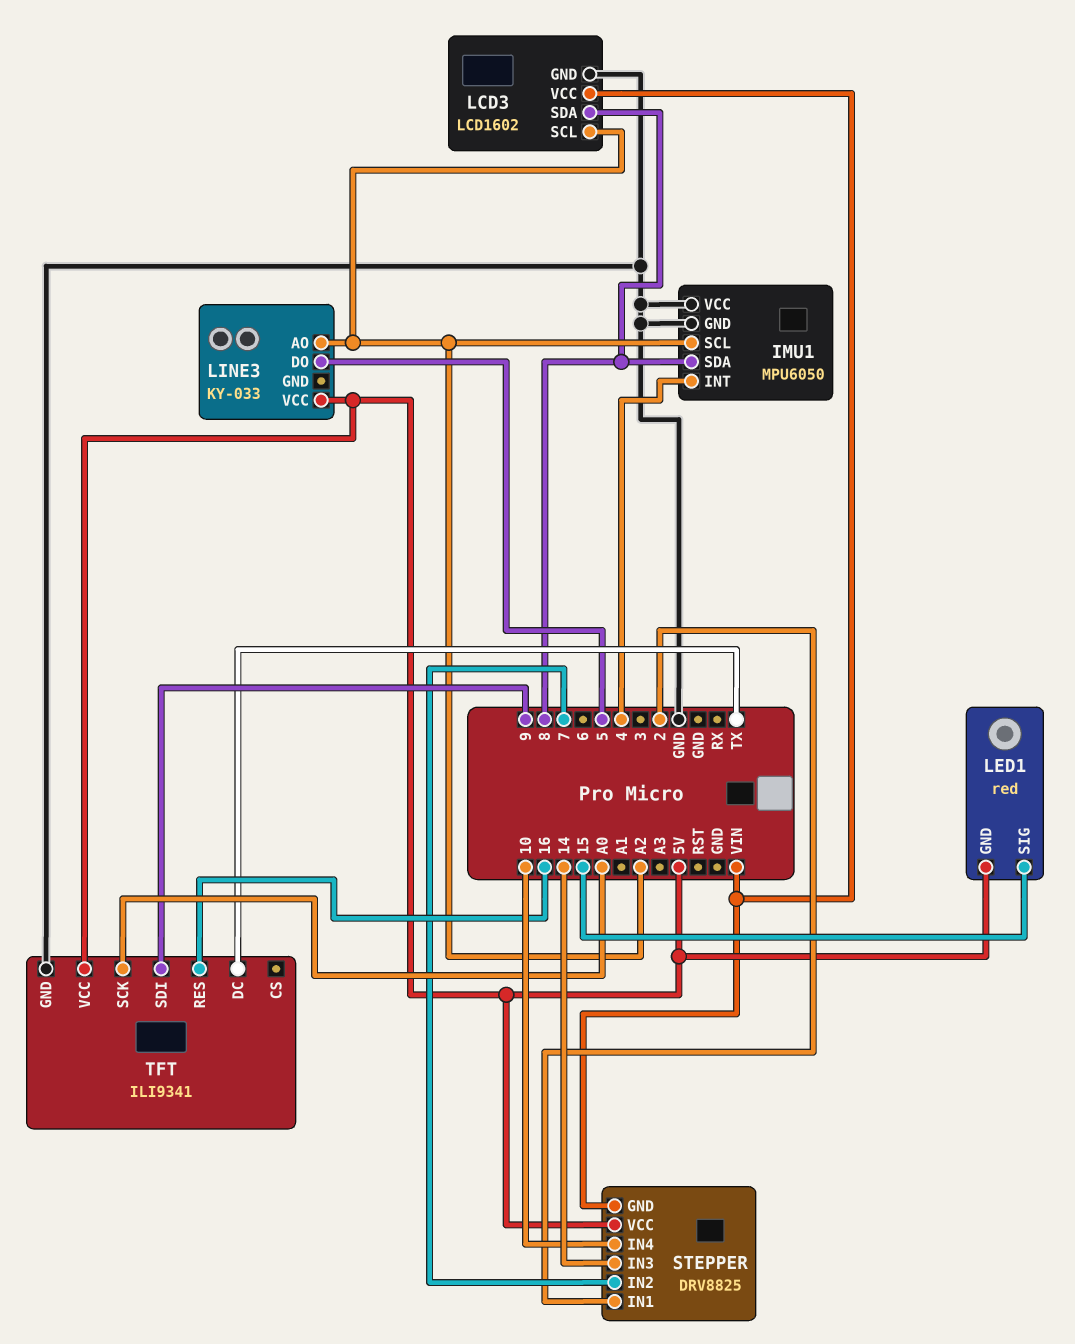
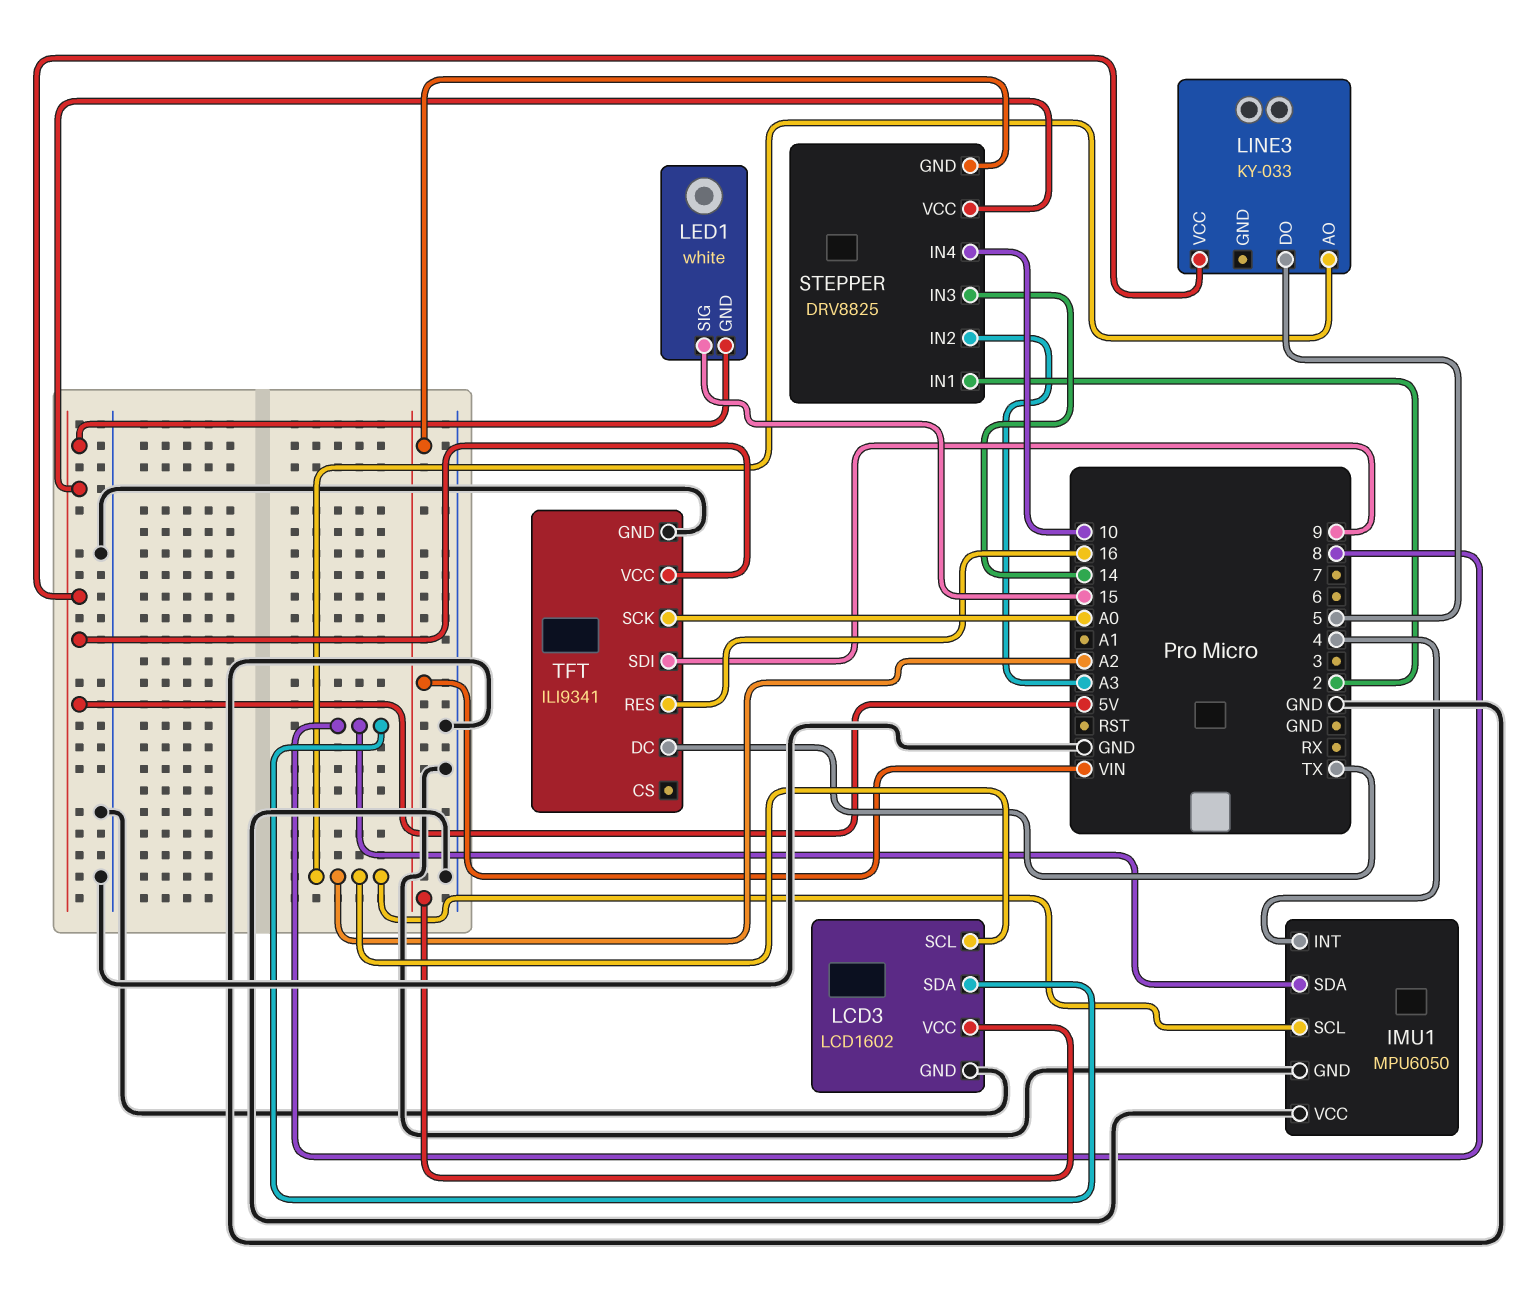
LED1: red -> white
STEPPER pin IN2: 7 -> A3

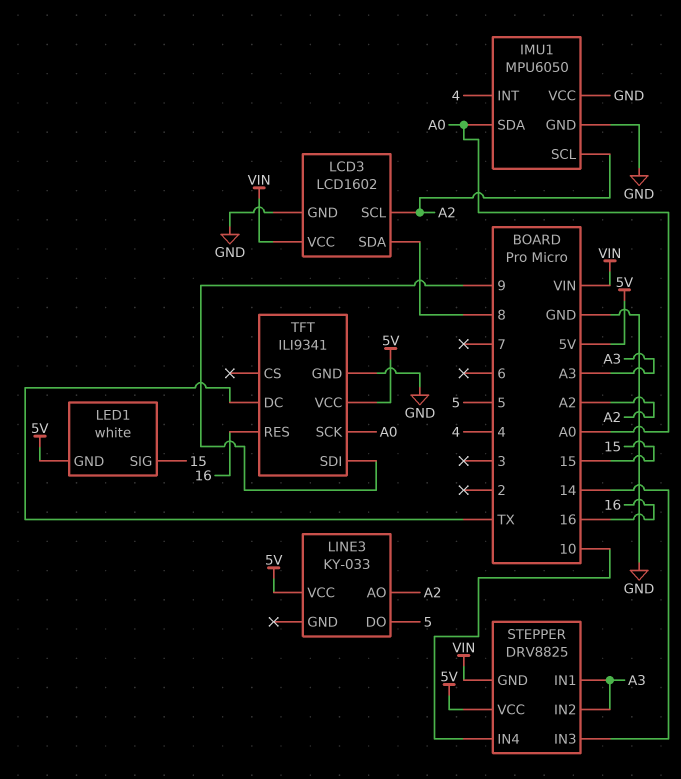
IMU1 pin SDA: 8 -> A0
STEPPER pin IN1: 2 -> A3

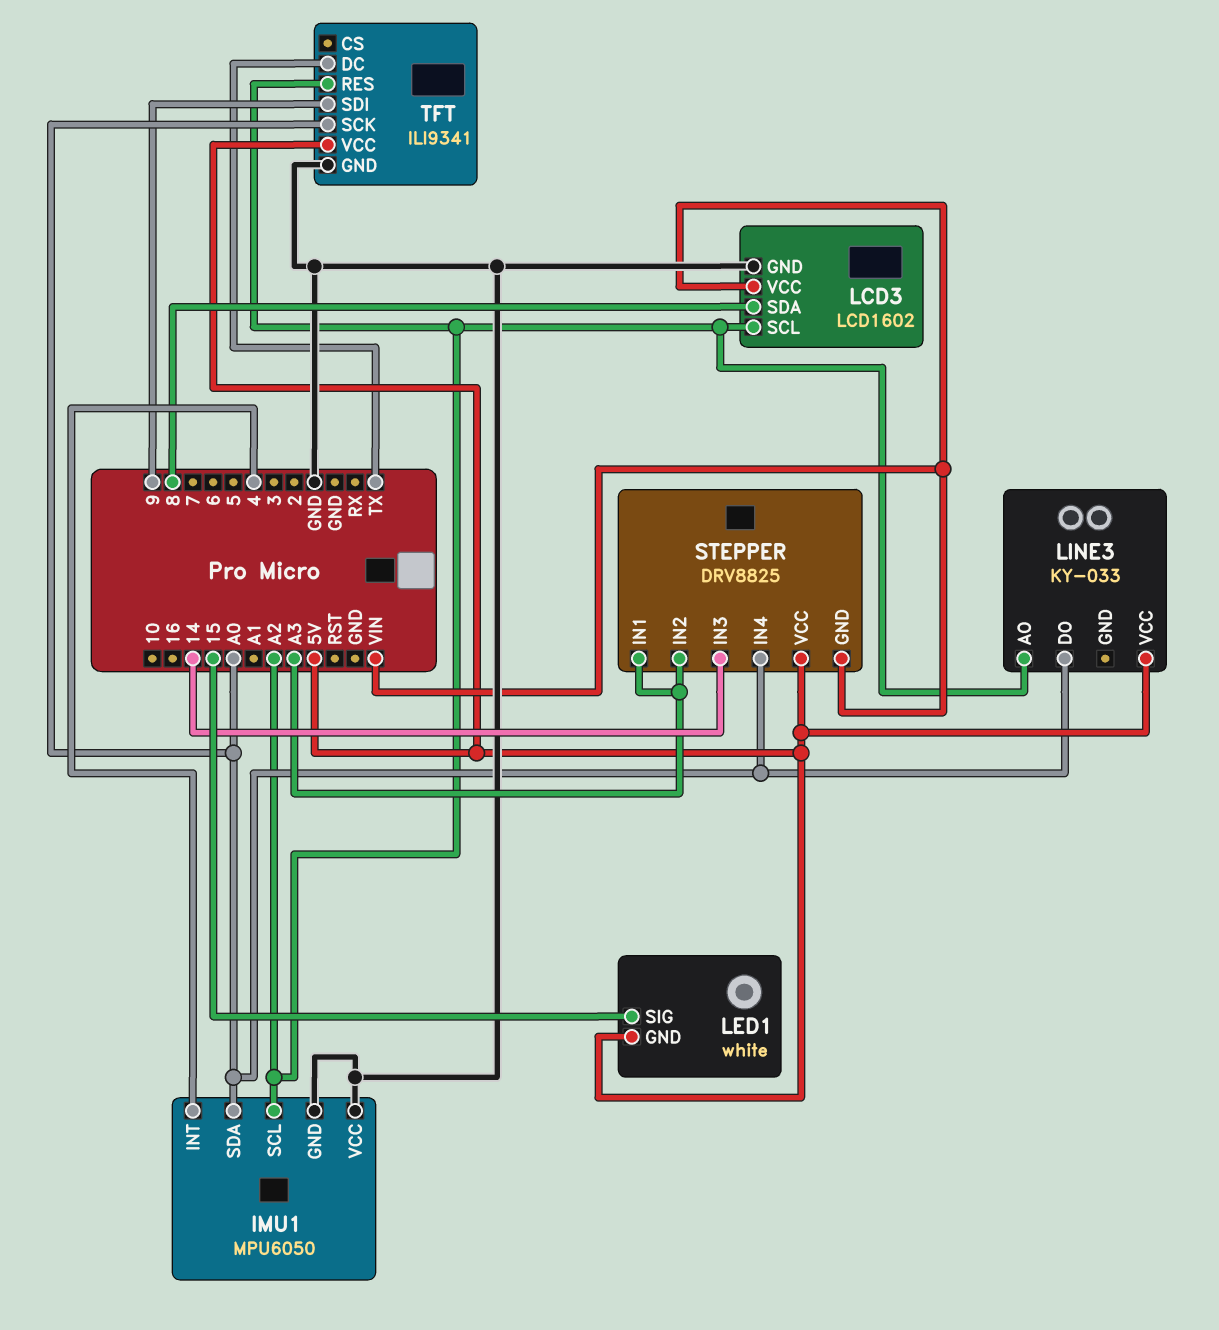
LINE3 pin DO: 5 -> A0
STEPPER pin IN4: 10 -> A0
TFT pin RES: 16 -> A2

